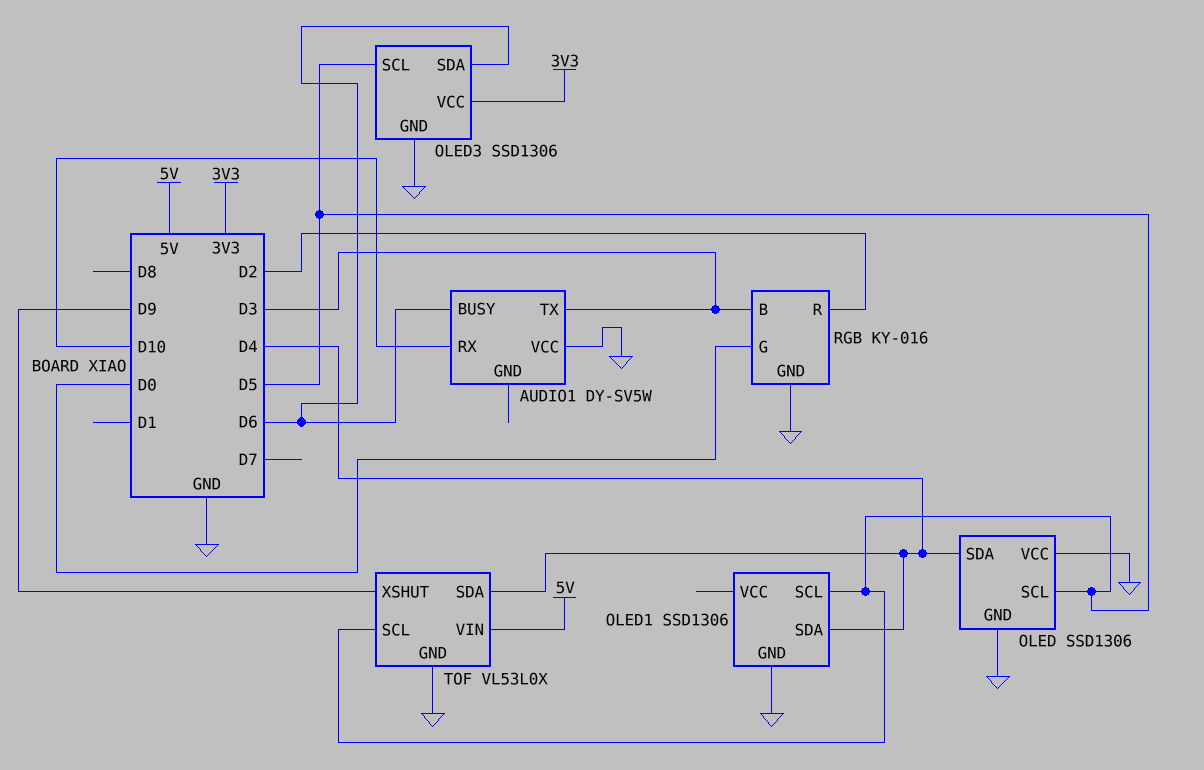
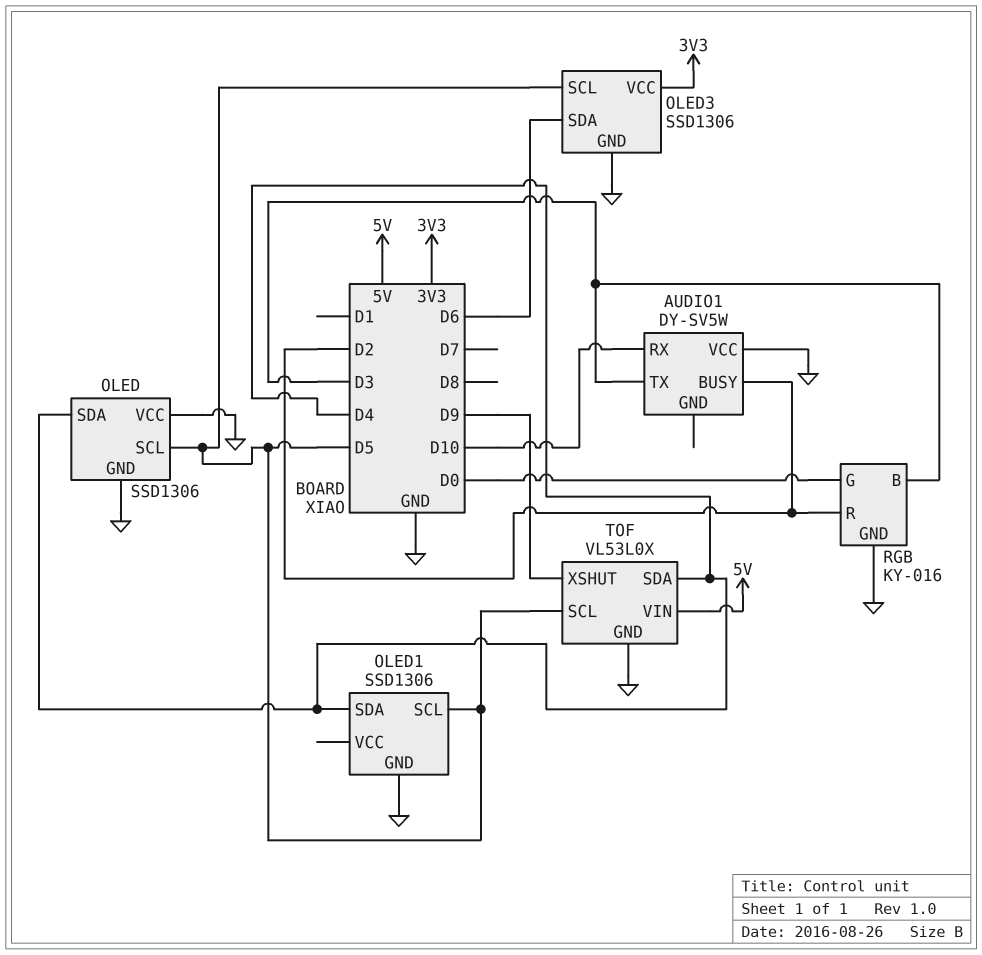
AUDIO1 pin BUSY: D6 -> D2

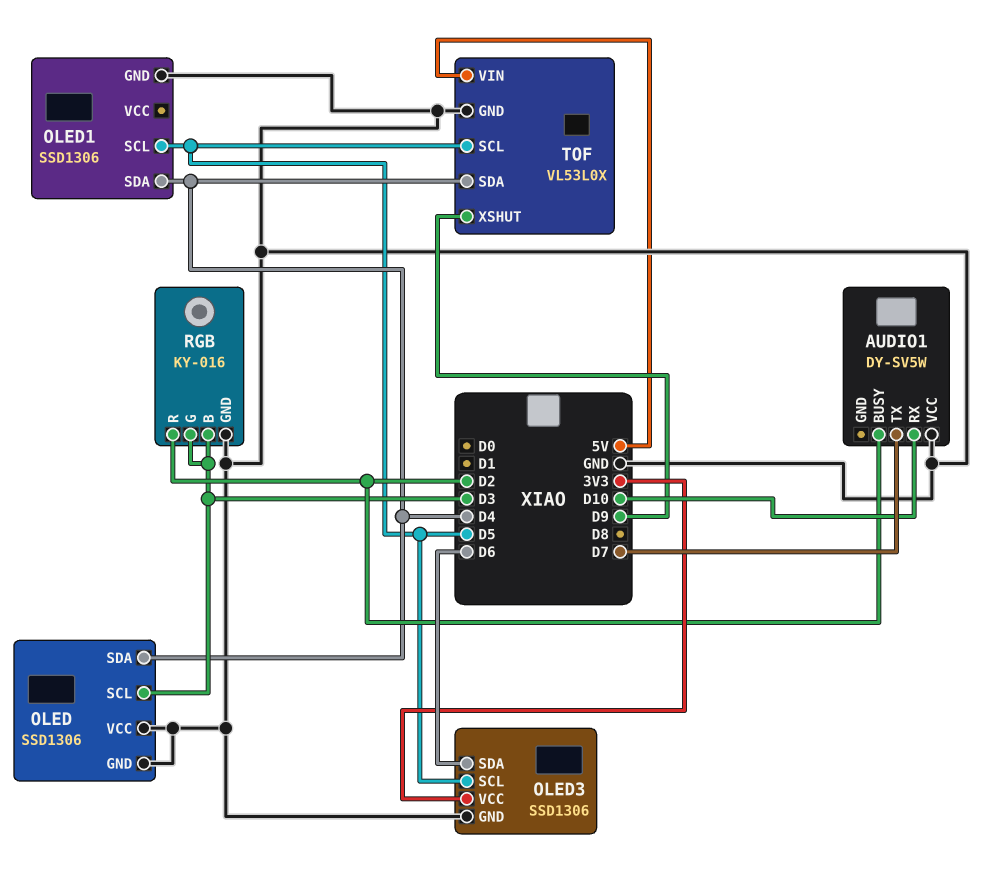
AUDIO1 pin TX: D3 -> D7
OLED pin SCL: D5 -> D3
RGB pin G: D0 -> D3

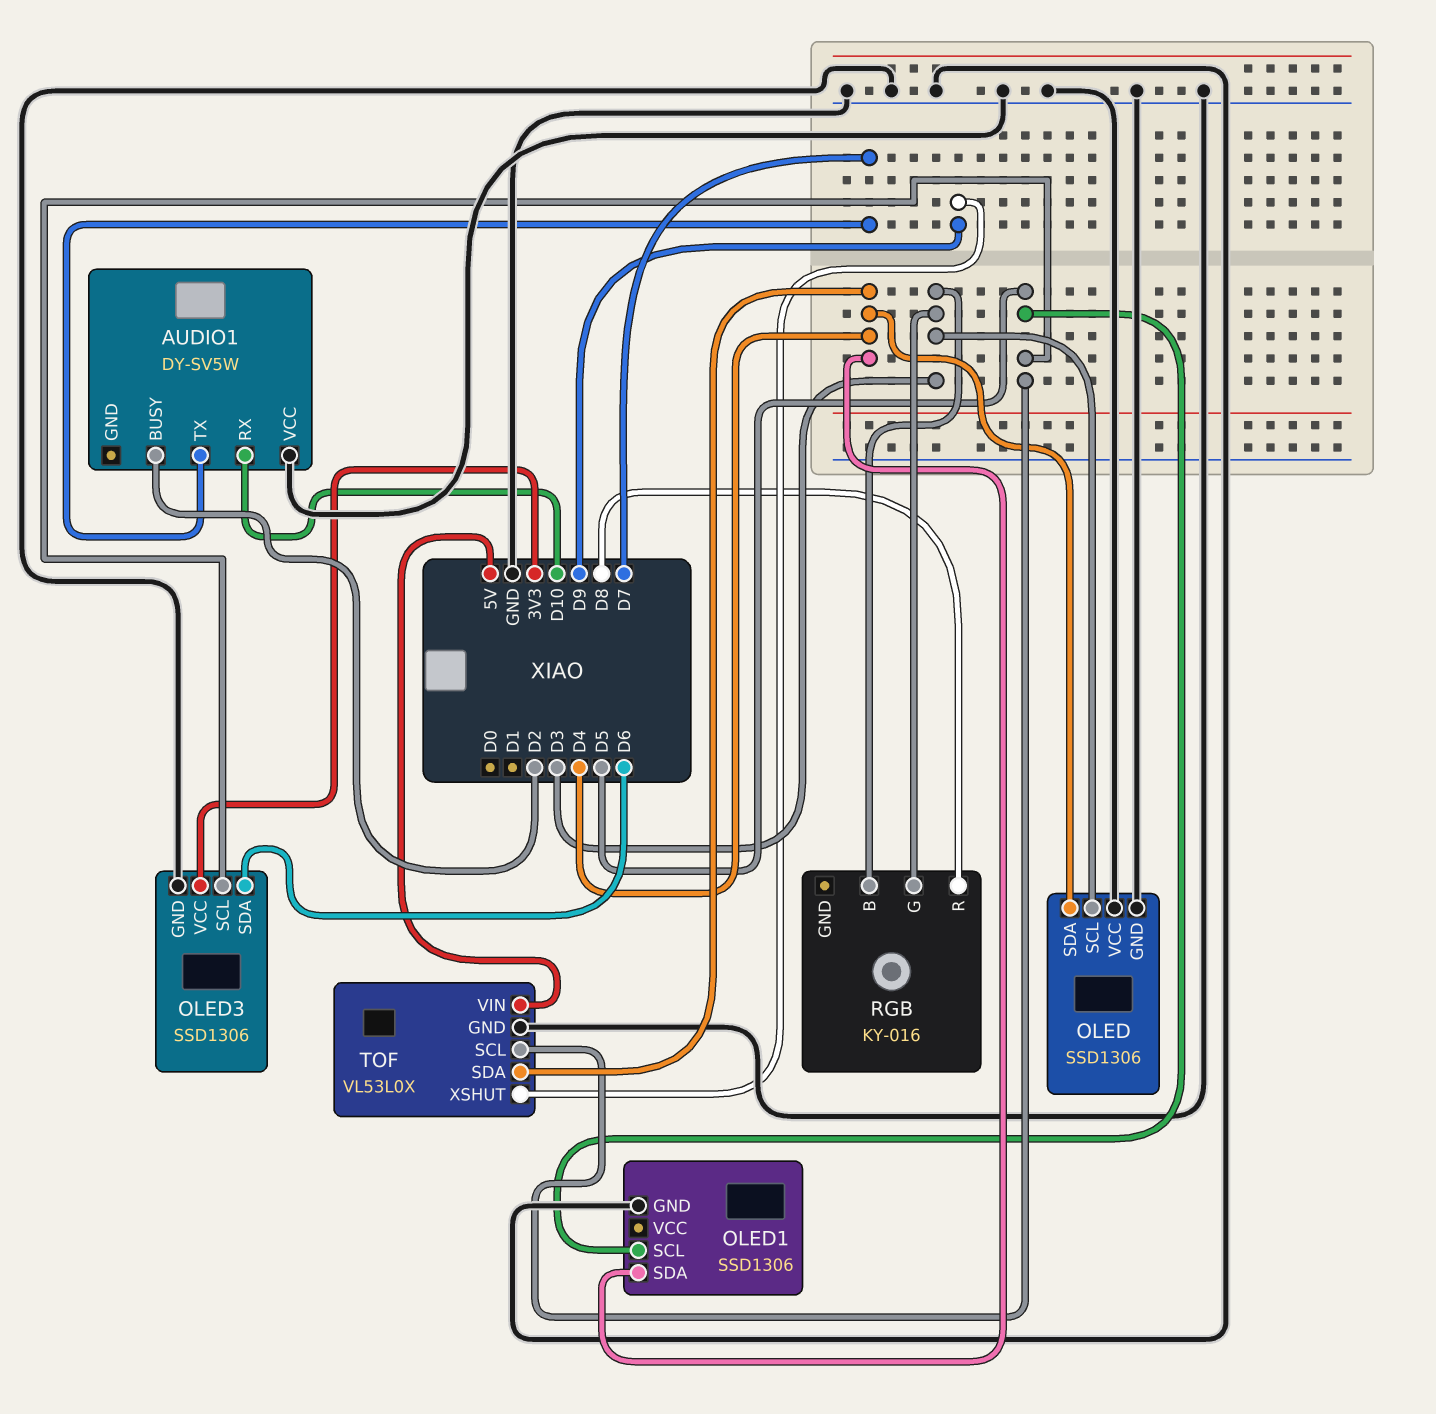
RGB pin GND: GND -> none
RGB pin R: D2 -> D8

